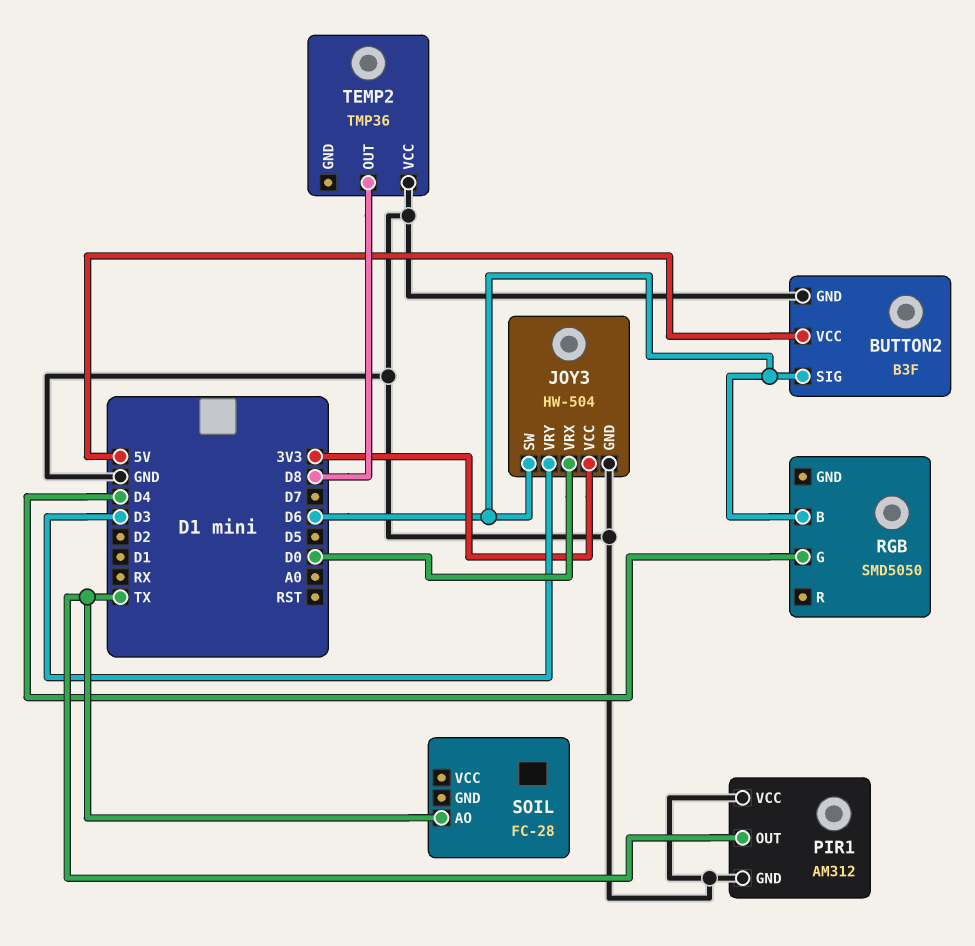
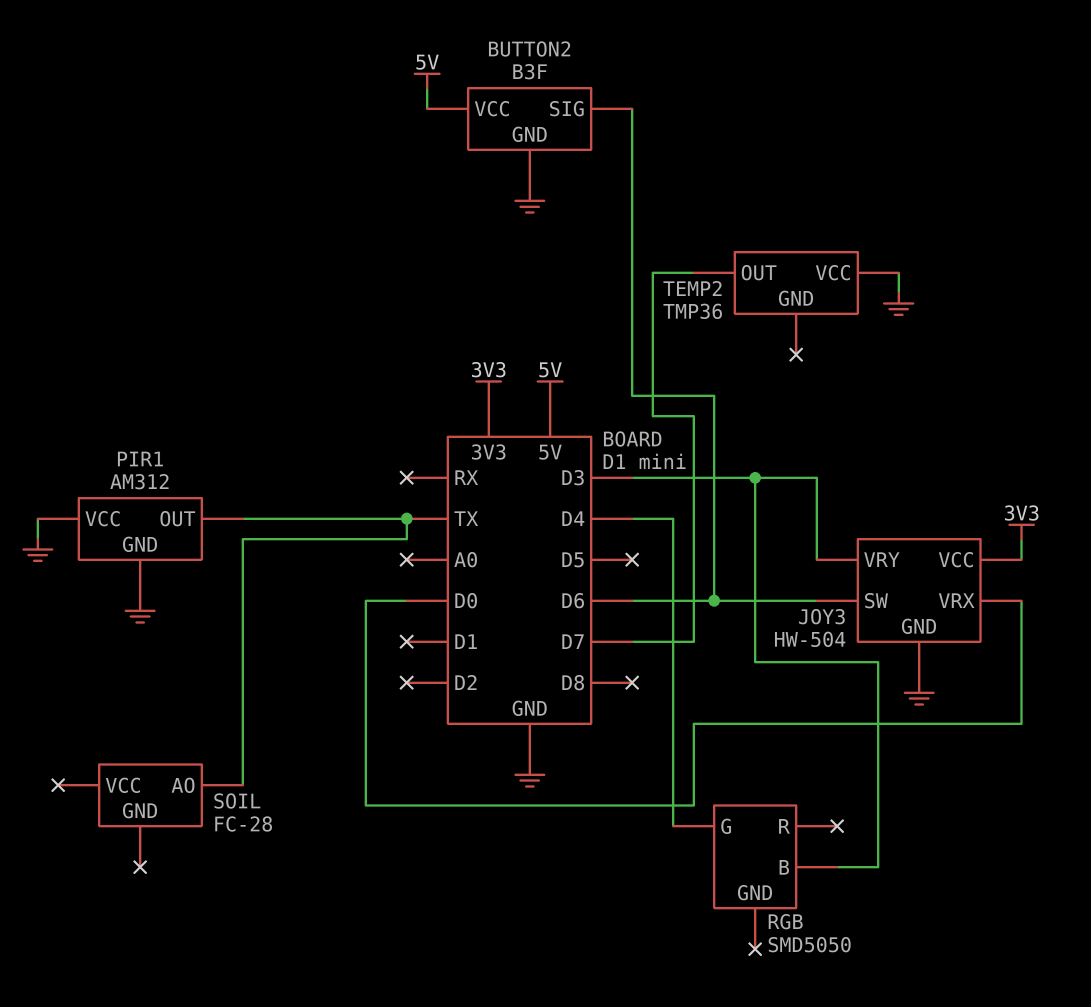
RGB pin B: D6 -> D3
TEMP2 pin OUT: D8 -> D7

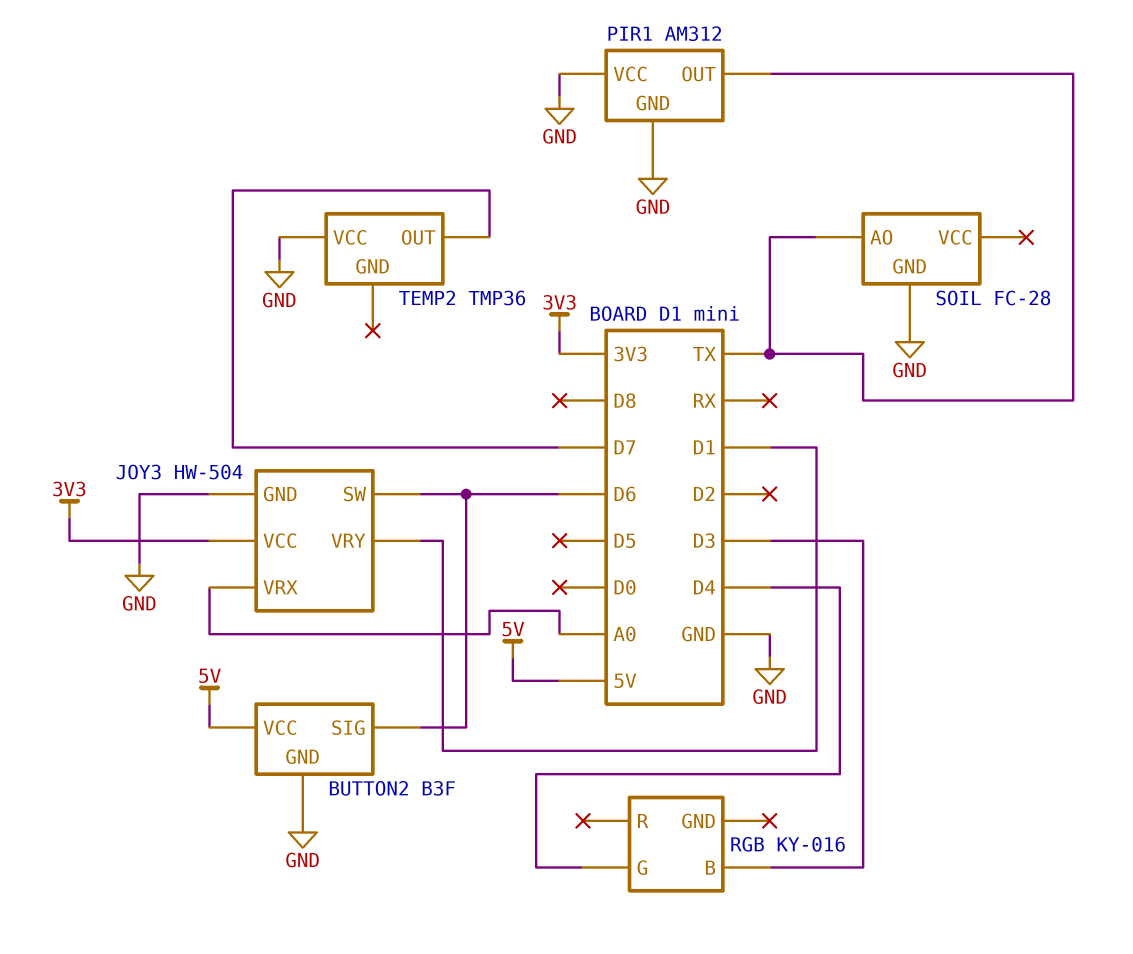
JOY3 pin VRX: D0 -> A0
JOY3 pin VRY: D3 -> D1
RGB: SMD5050 -> KY-016
SOIL pin GND: none -> GND

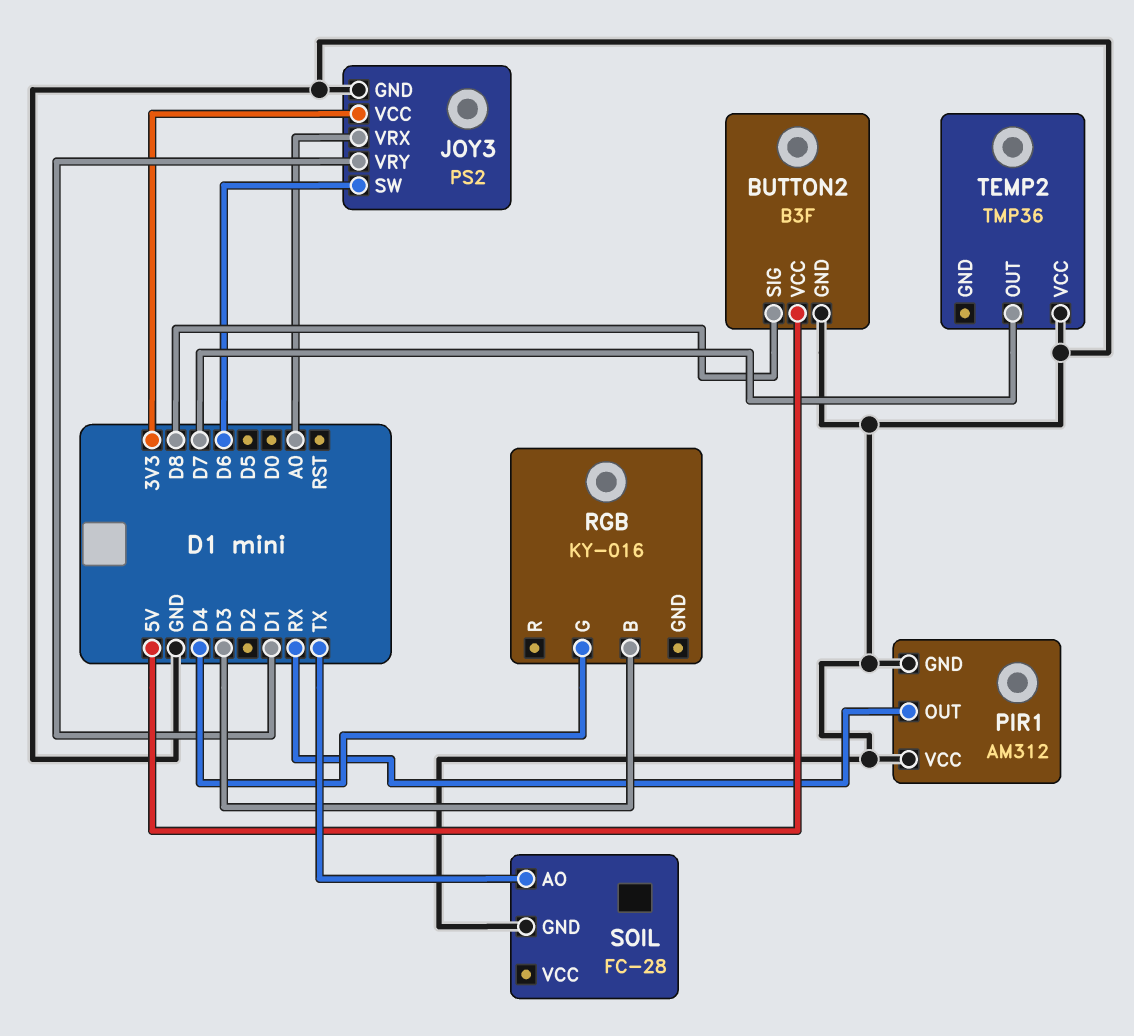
BUTTON2 pin SIG: D6 -> D8
JOY3: HW-504 -> PS2
PIR1 pin OUT: TX -> RX

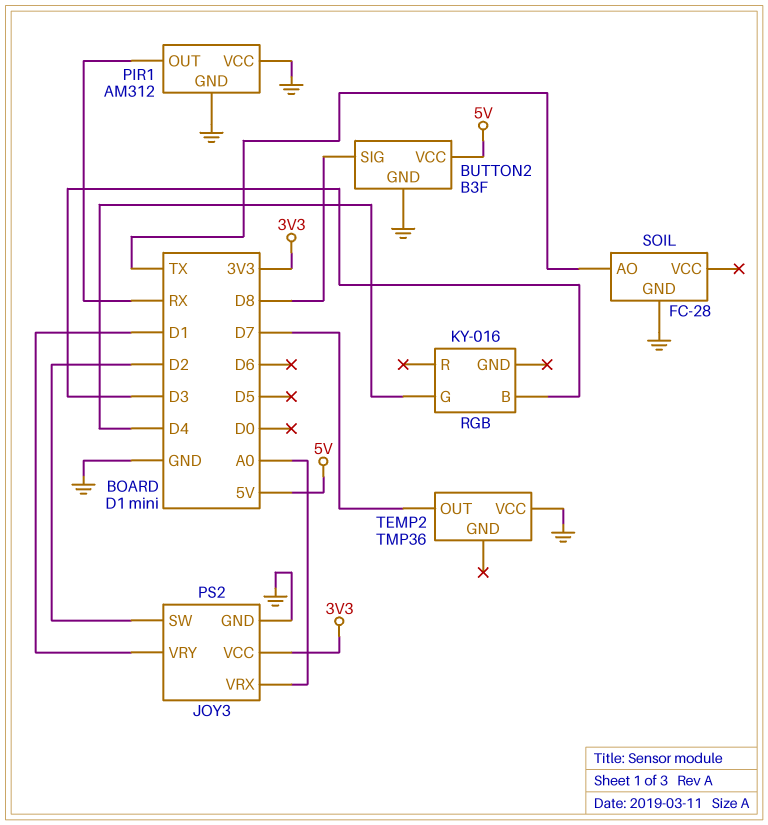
JOY3 pin SW: D6 -> D2

